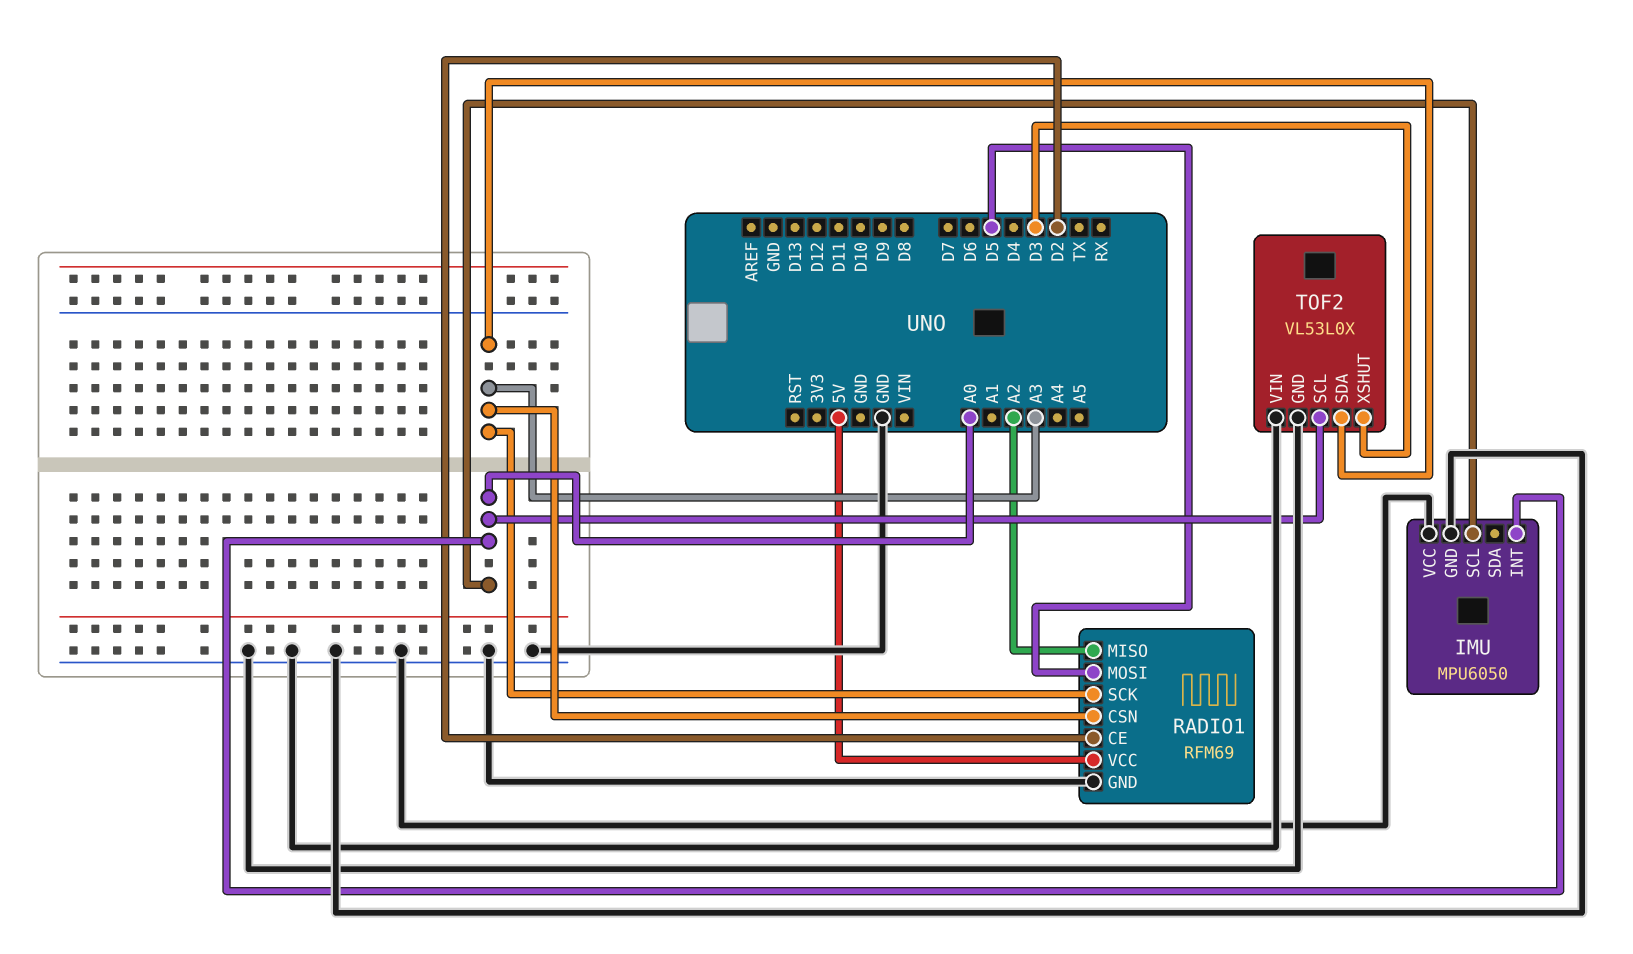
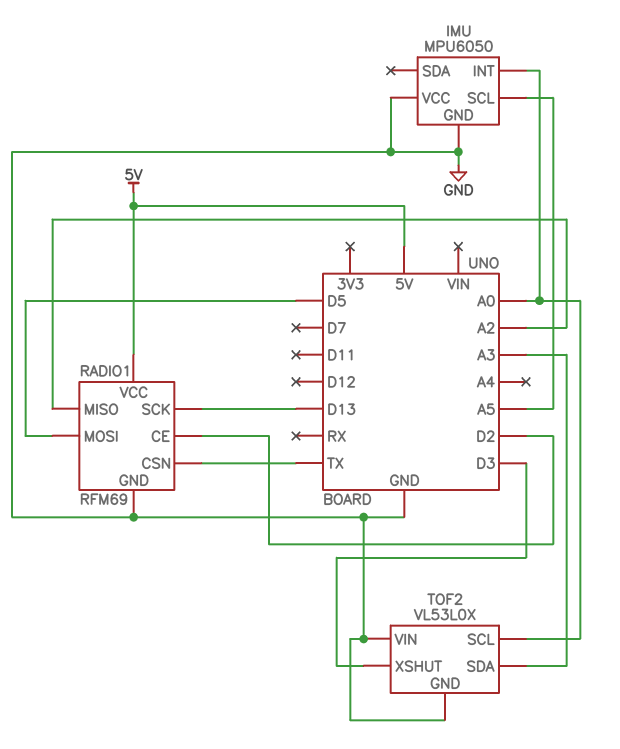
IMU pin SCL: A0 -> A5
RADIO1 pin CSN: A3 -> TX
RADIO1 pin SCK: A3 -> D13

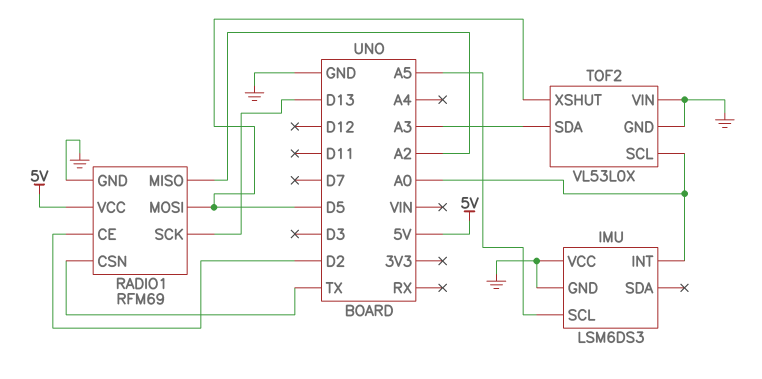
IMU: MPU6050 -> LSM6DS3
TOF2 pin XSHUT: D3 -> D5

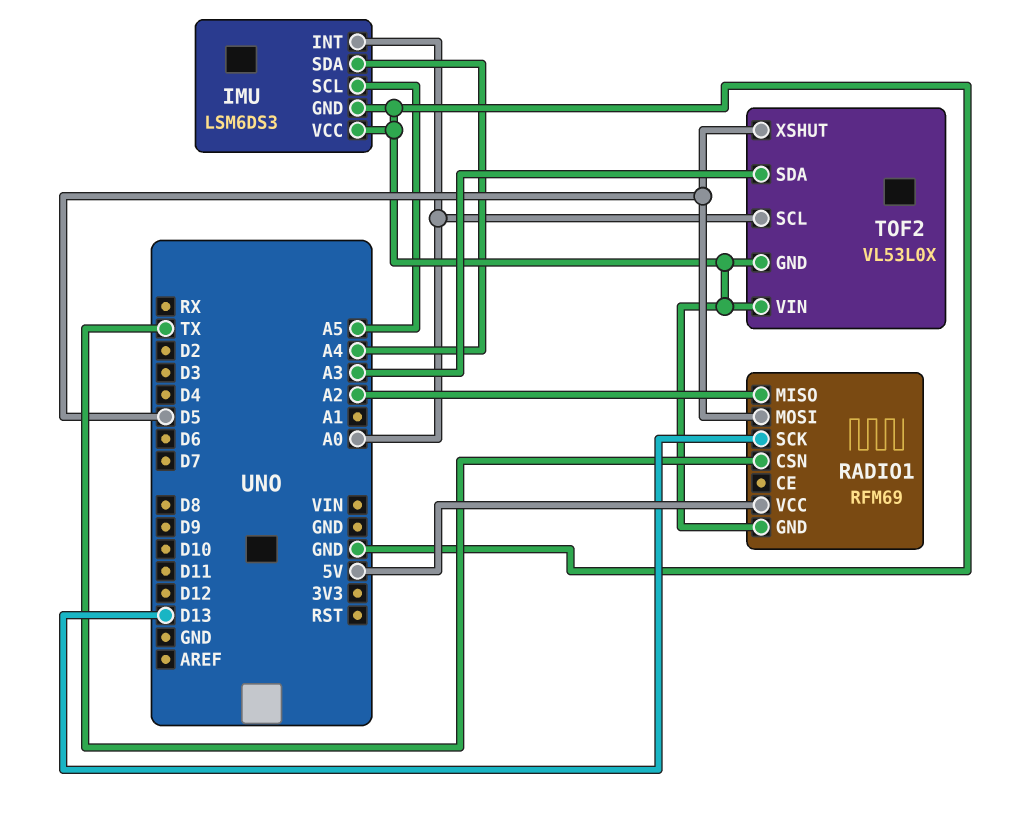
IMU pin SDA: none -> A4
RADIO1 pin CE: D2 -> none

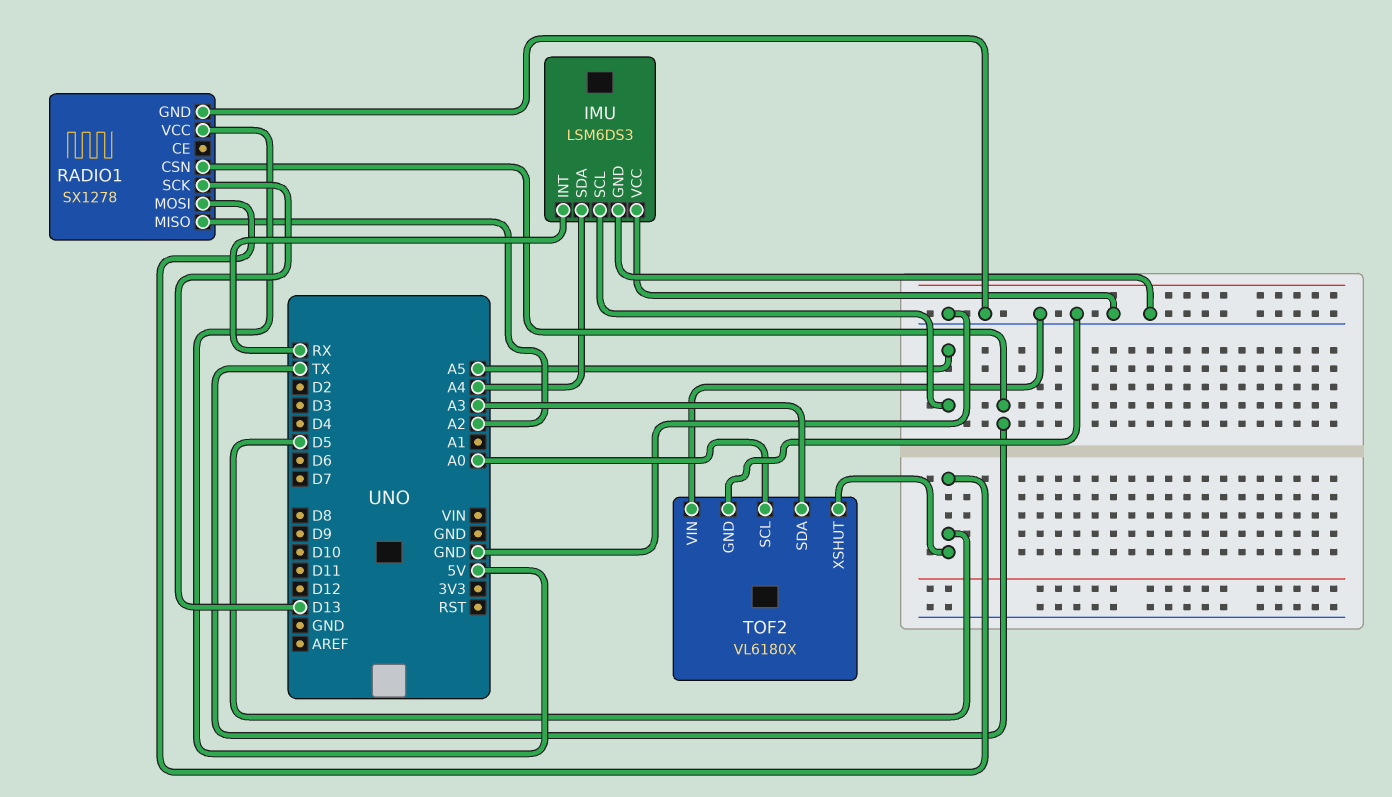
IMU pin INT: A0 -> RX
RADIO1: RFM69 -> SX1278
TOF2: VL53L0X -> VL6180X

